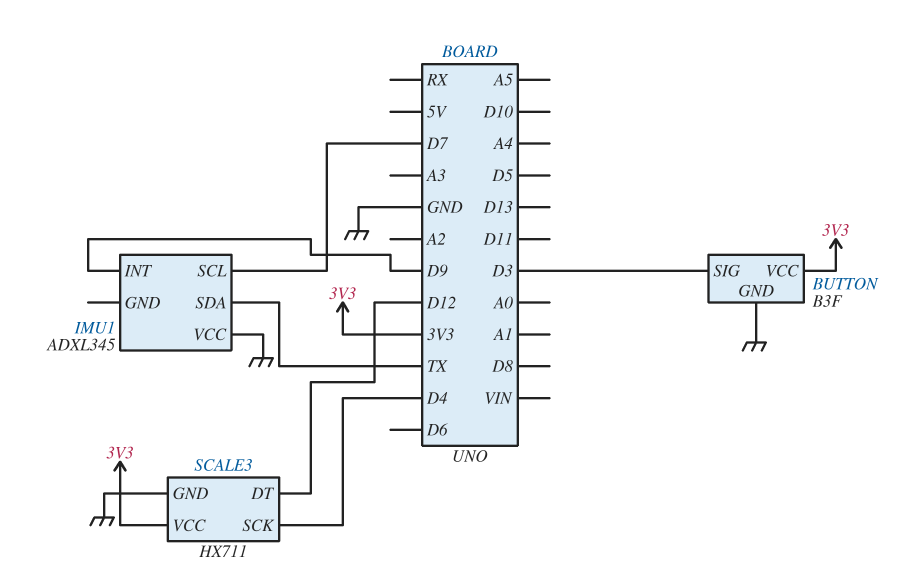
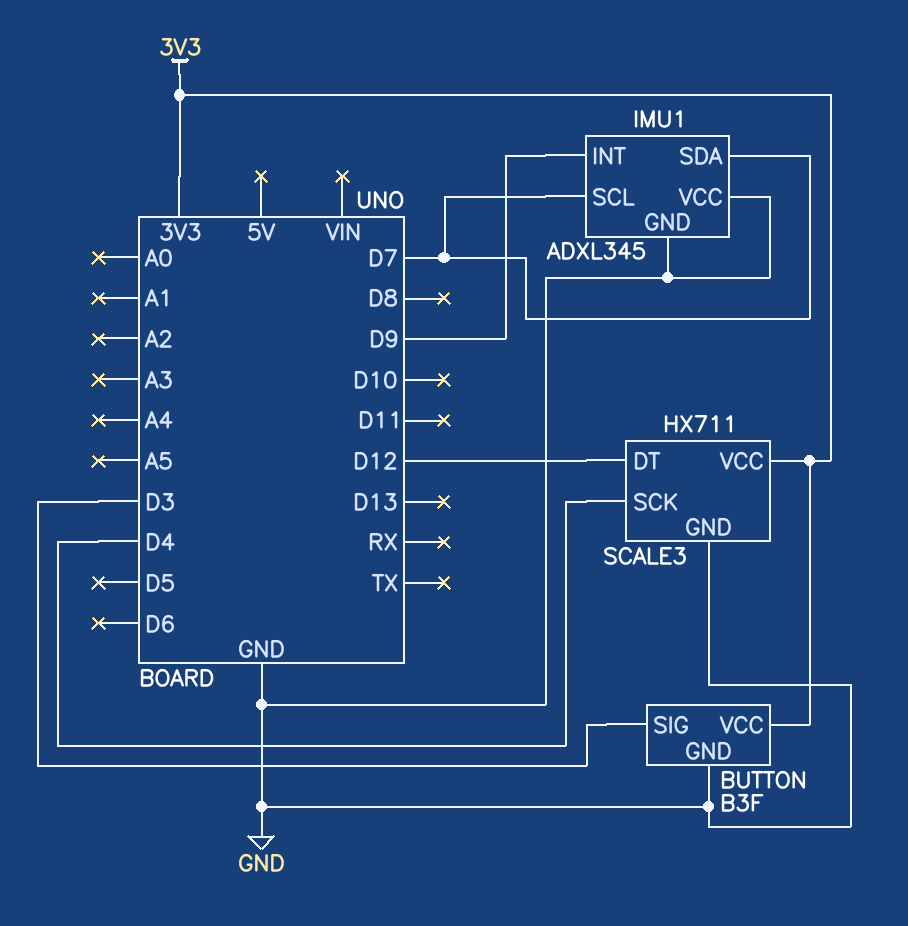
IMU1 pin GND: none -> GND
IMU1 pin SDA: TX -> D7

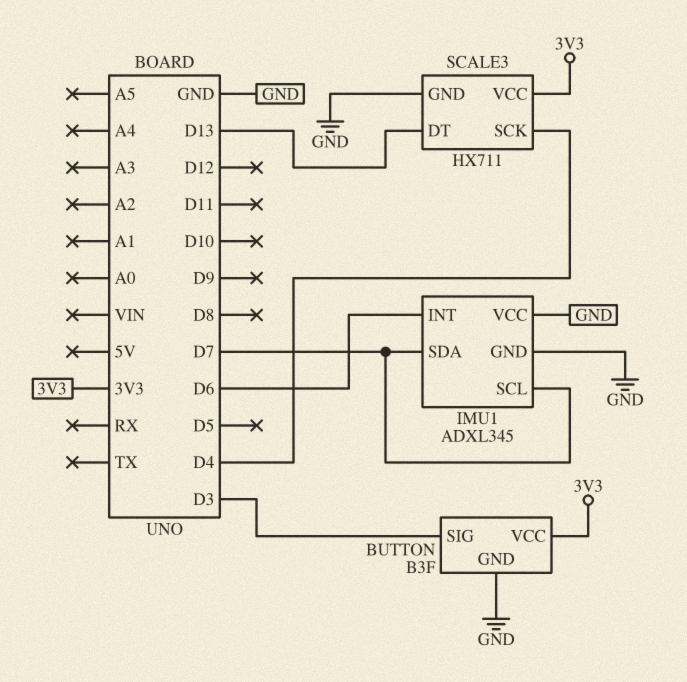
IMU1 pin INT: D9 -> D6
SCALE3 pin DT: D12 -> D13

